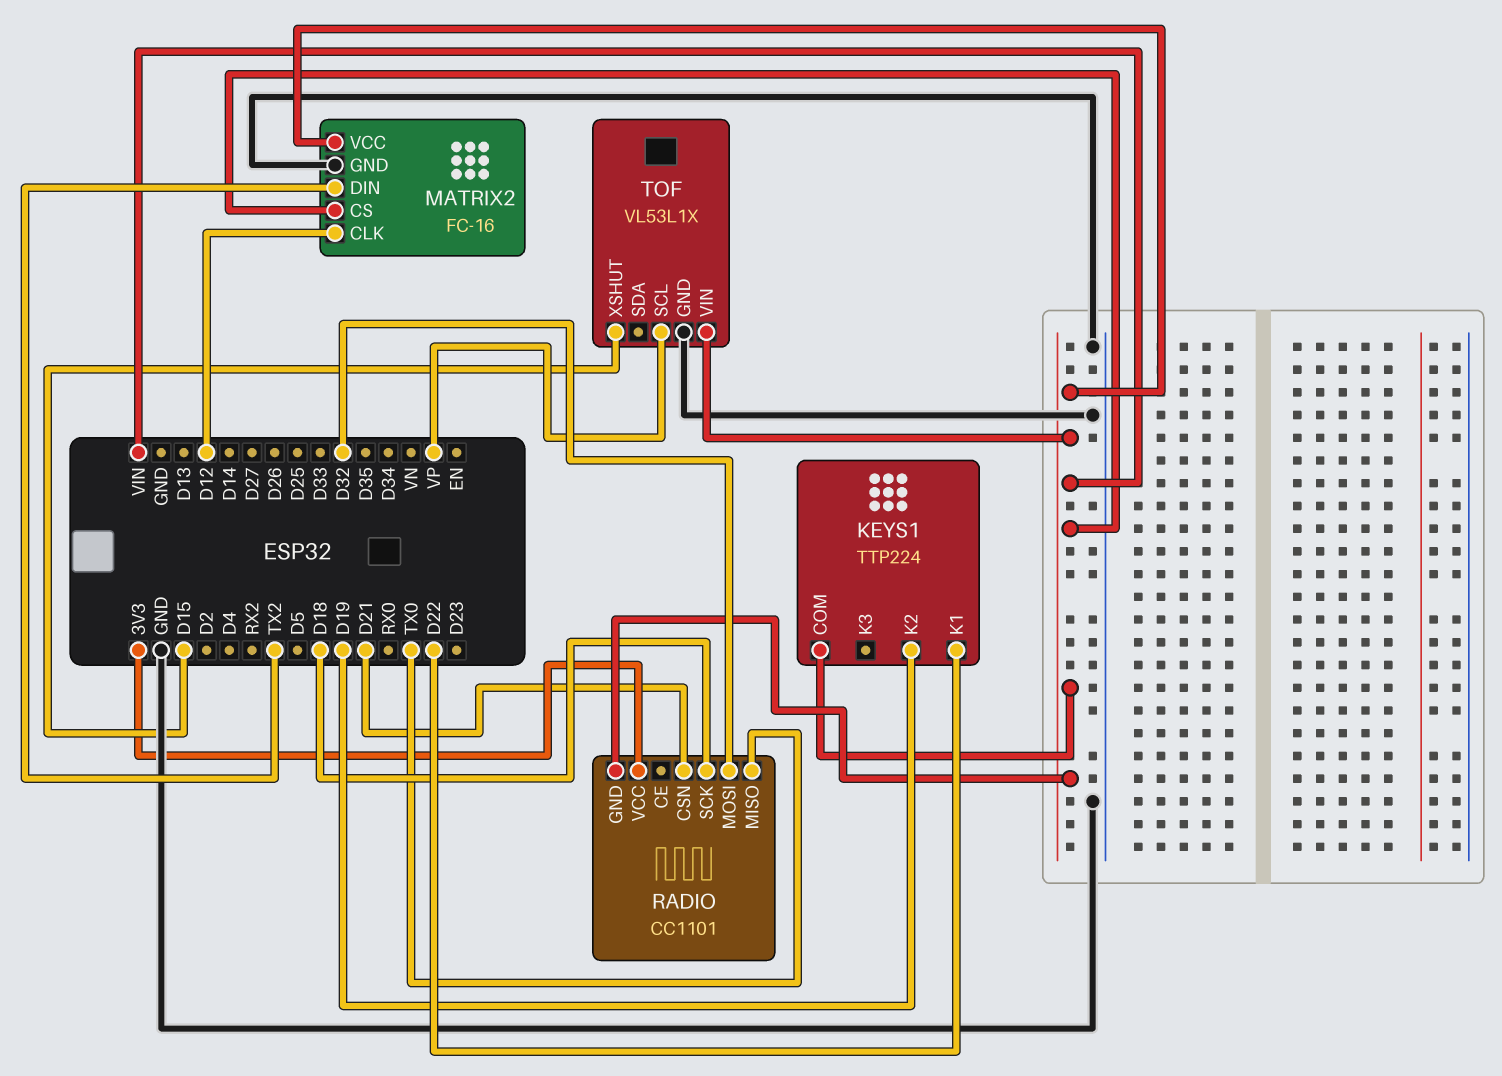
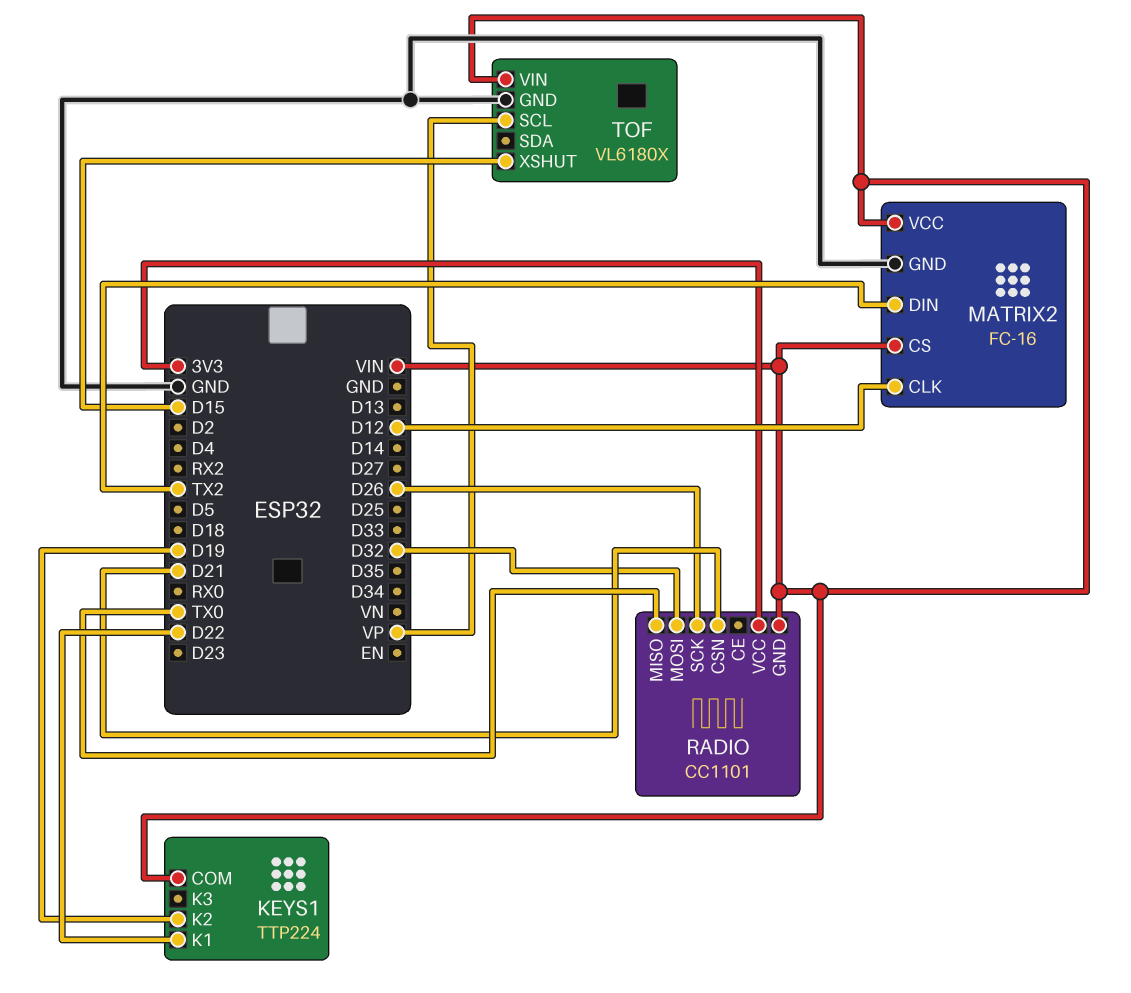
RADIO pin SCK: D18 -> D26
TOF: VL53L1X -> VL6180X

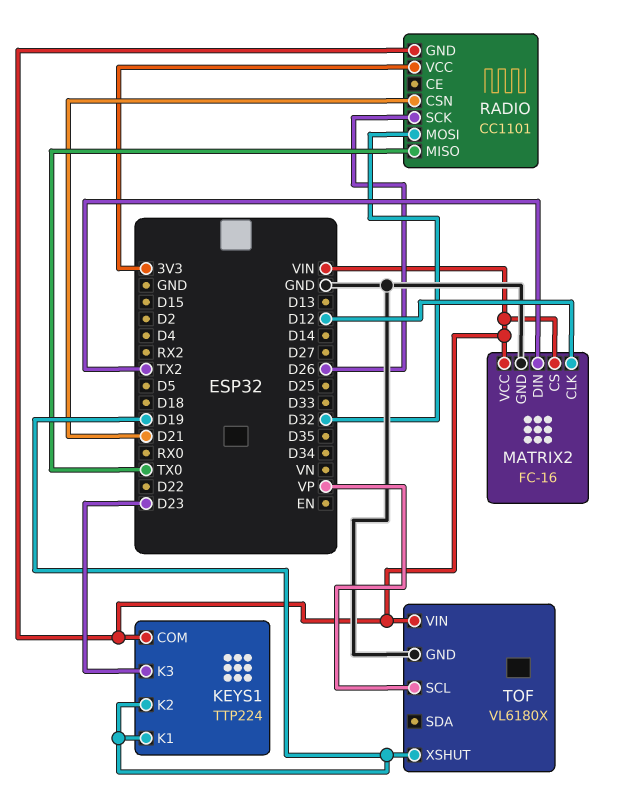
KEYS1 pin K1: D22 -> D19
KEYS1 pin K3: none -> D23
TOF pin XSHUT: D15 -> D19

